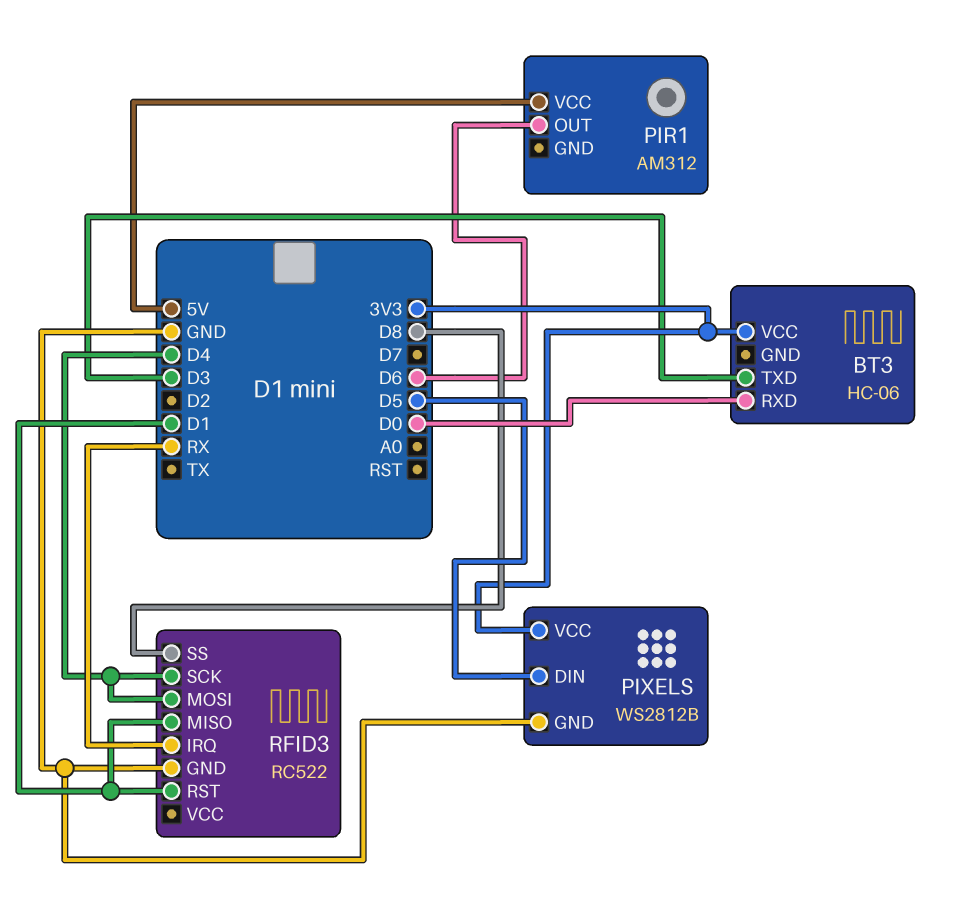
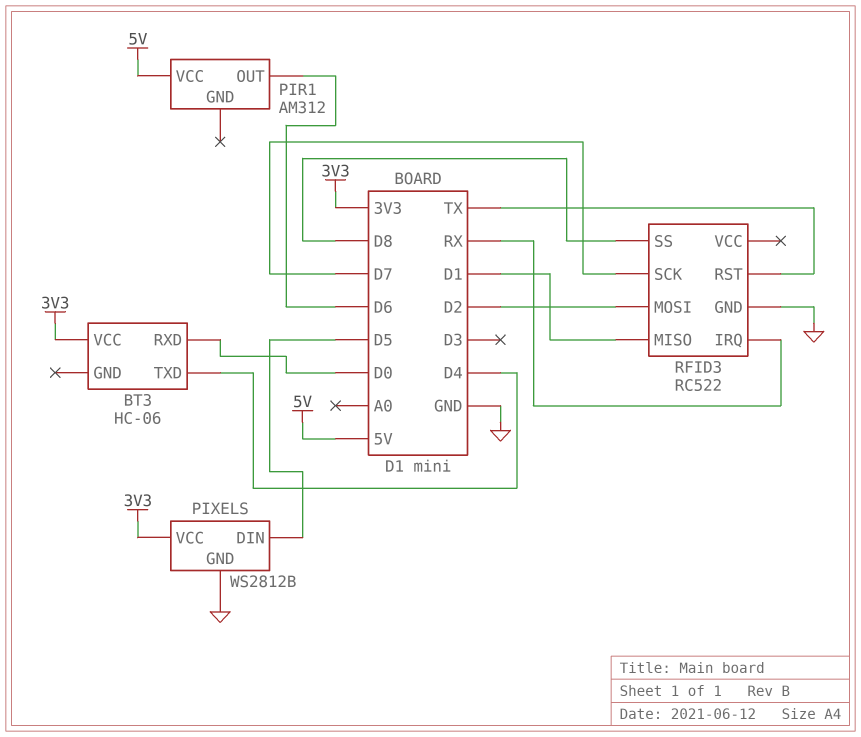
BT3 pin TXD: D3 -> D4
RFID3 pin MOSI: D4 -> D2
RFID3 pin RST: D1 -> TX
RFID3 pin SCK: D4 -> D7

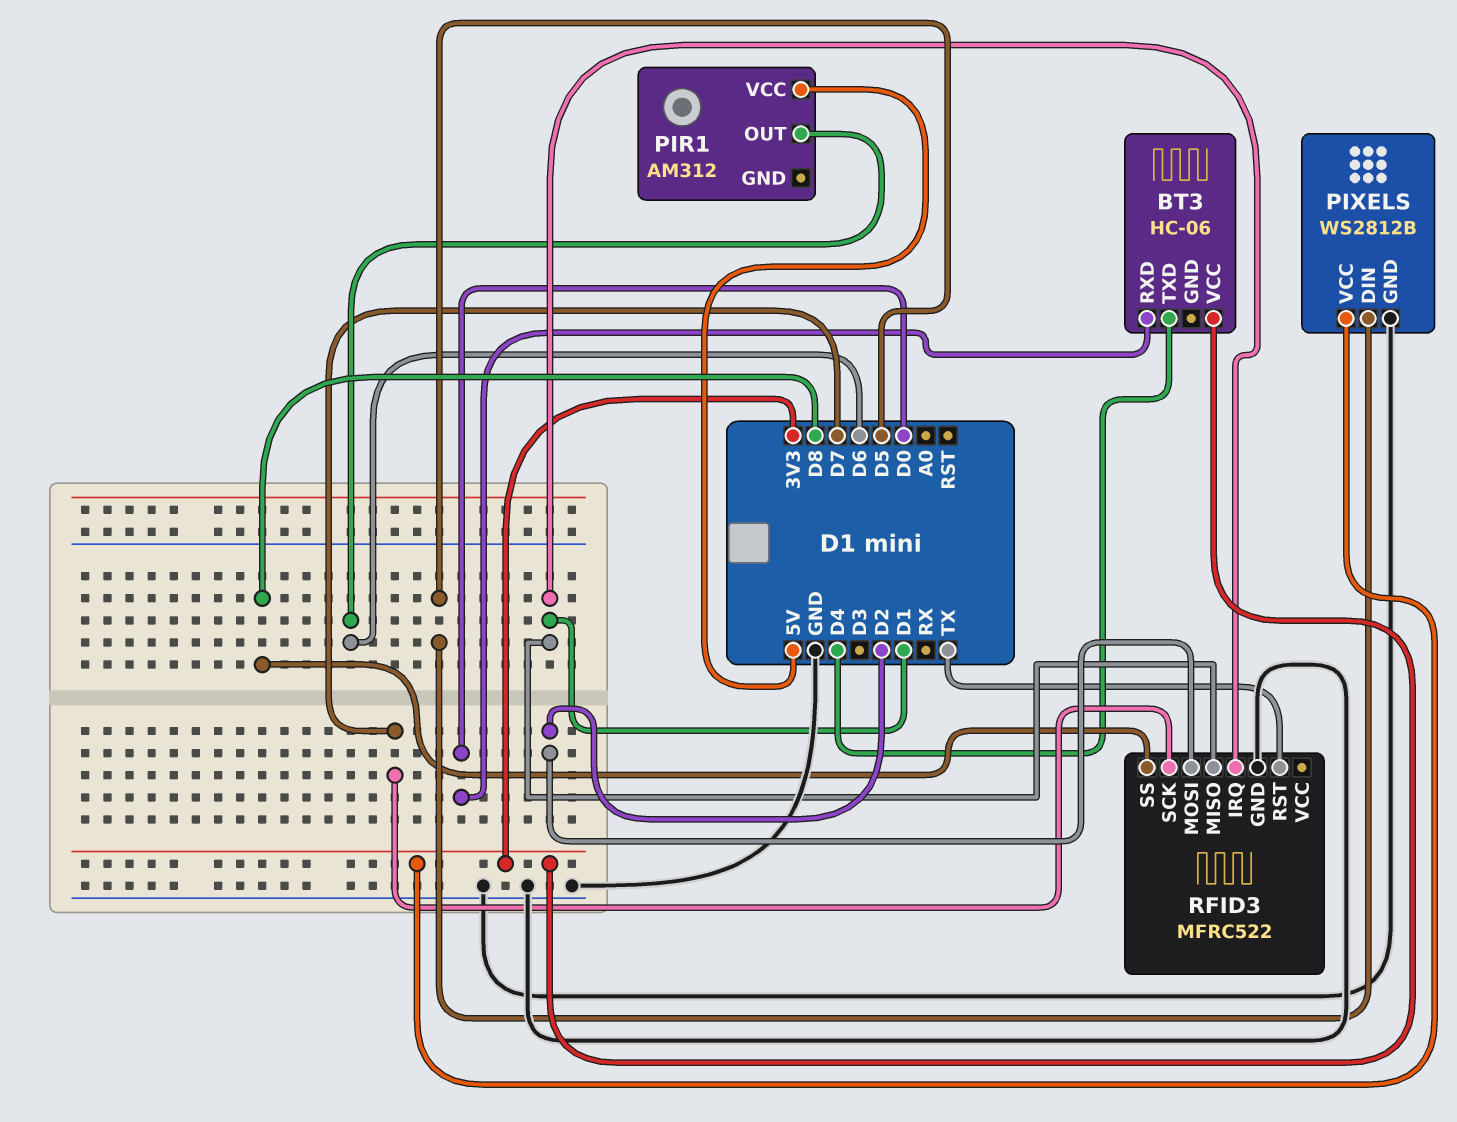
RFID3: RC522 -> MFRC522
RFID3 pin IRQ: RX -> D1

